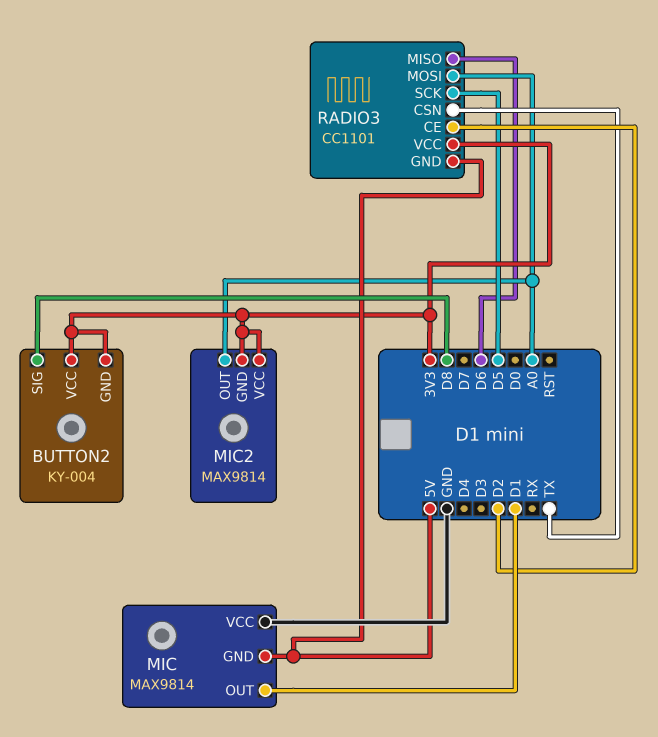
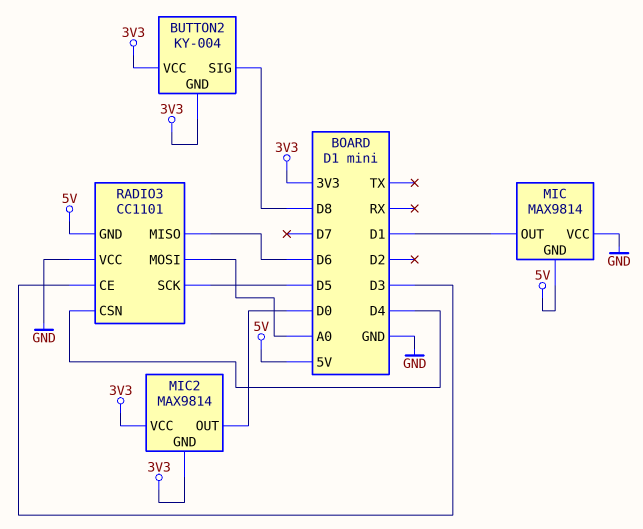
MIC2 pin OUT: A0 -> D0
RADIO3 pin CE: D2 -> D3
RADIO3 pin CSN: TX -> D4
RADIO3 pin VCC: 3V3 -> GND

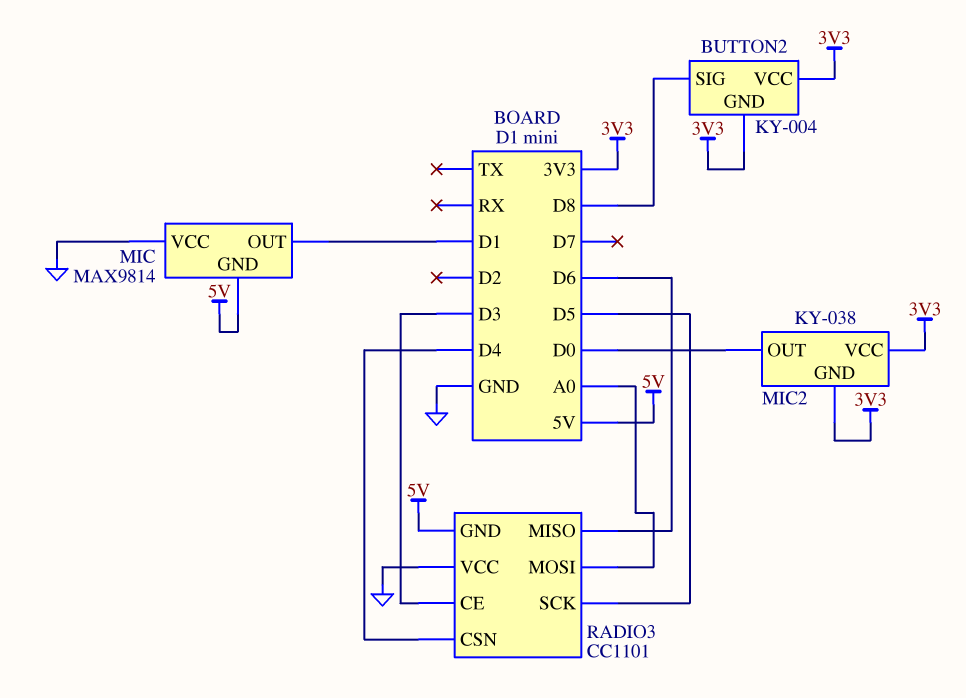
MIC2: MAX9814 -> KY-038

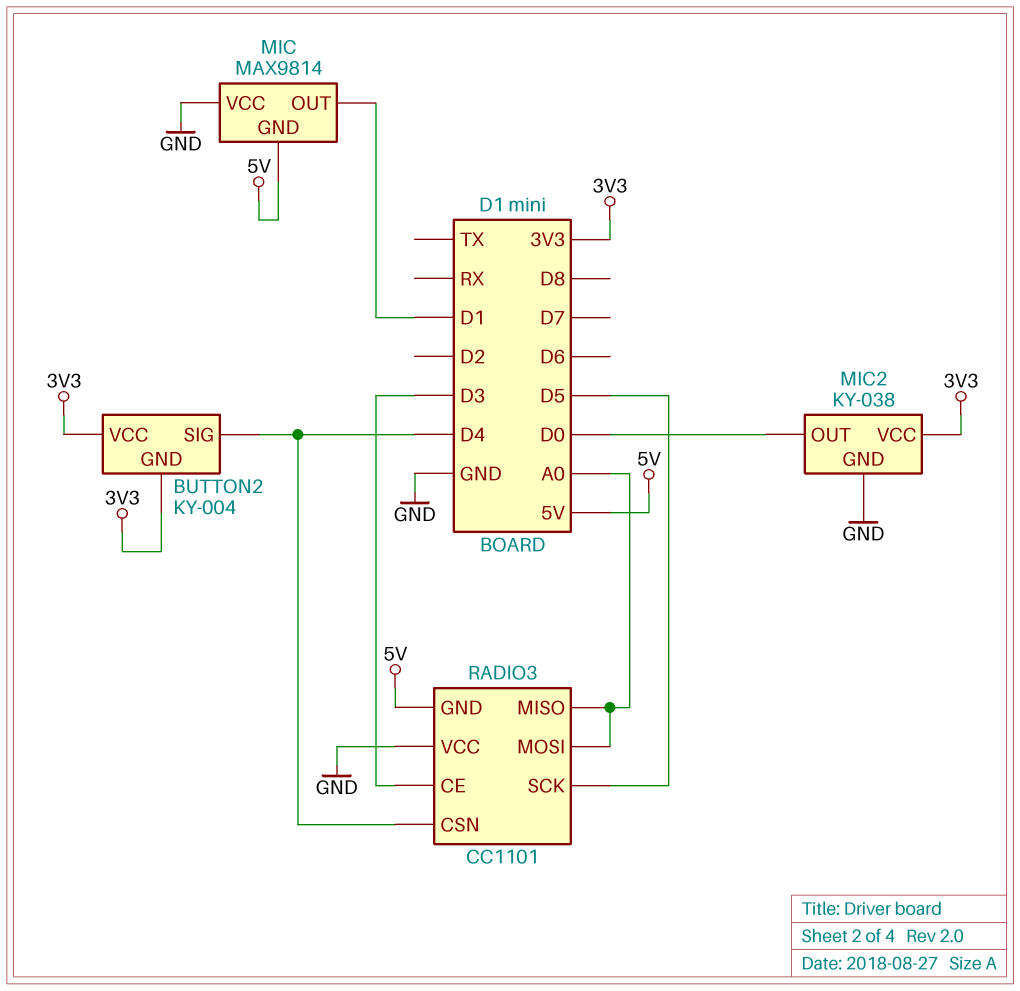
BUTTON2 pin SIG: D8 -> D4
MIC2 pin GND: 3V3 -> GND
RADIO3 pin MISO: D6 -> A0

